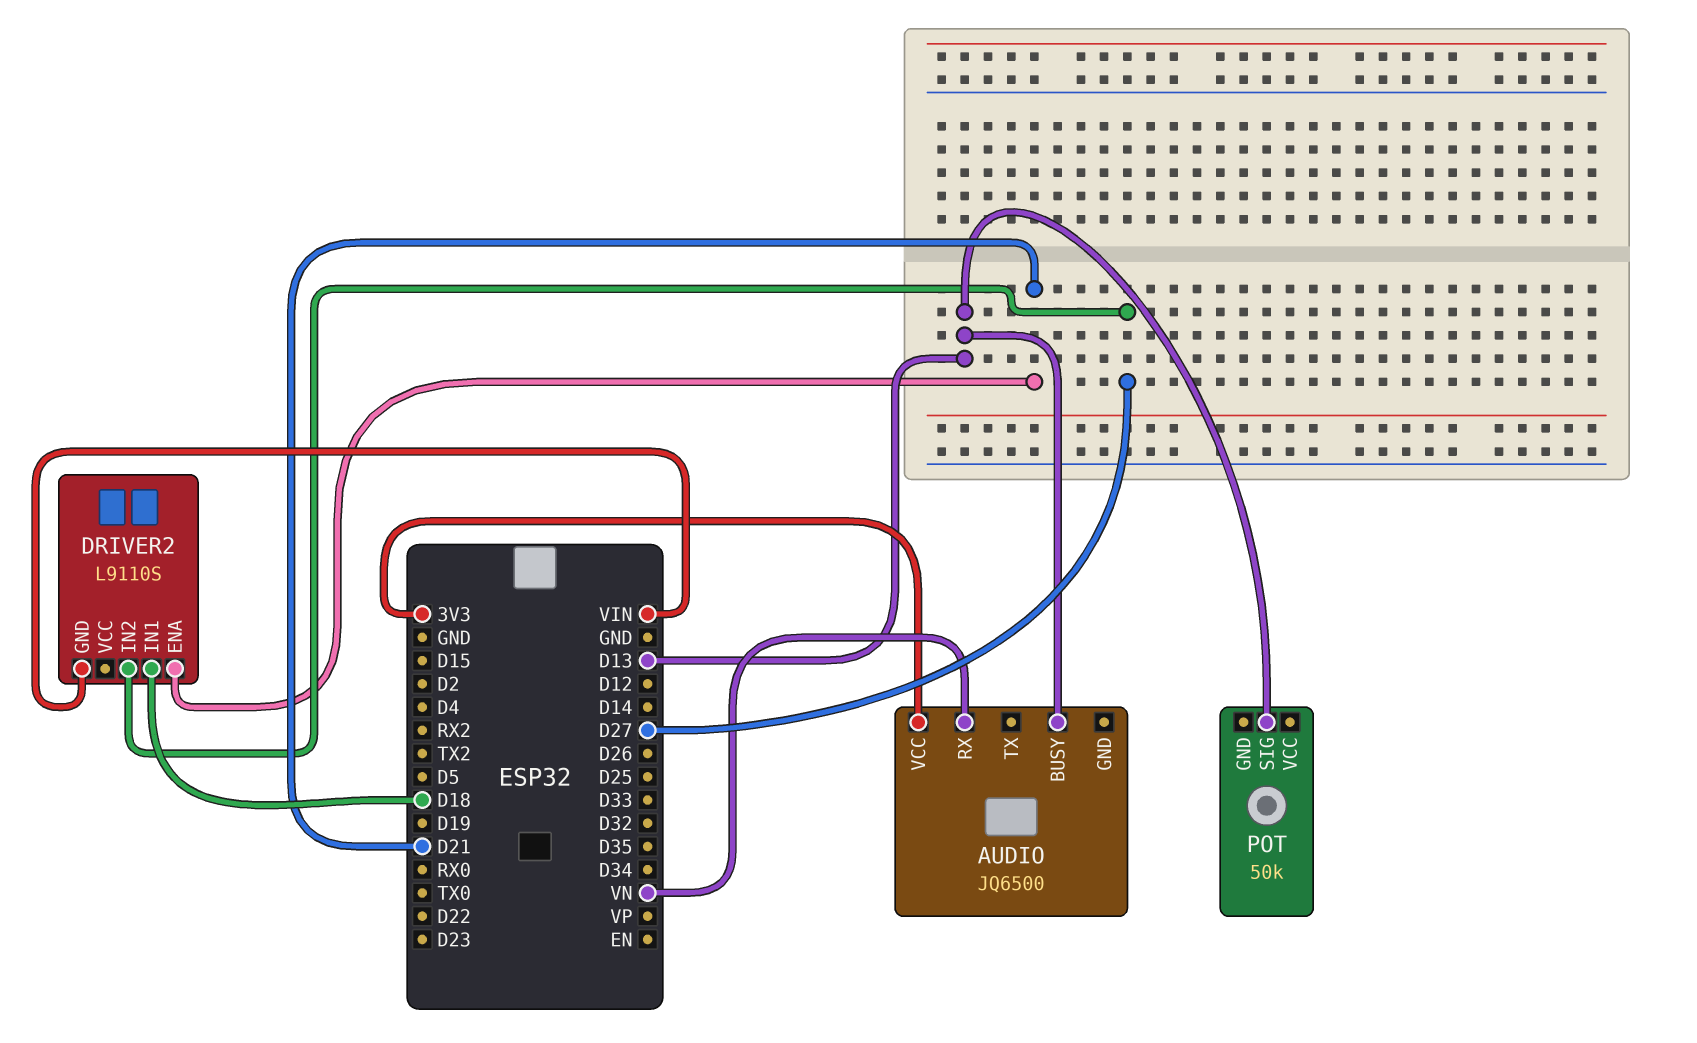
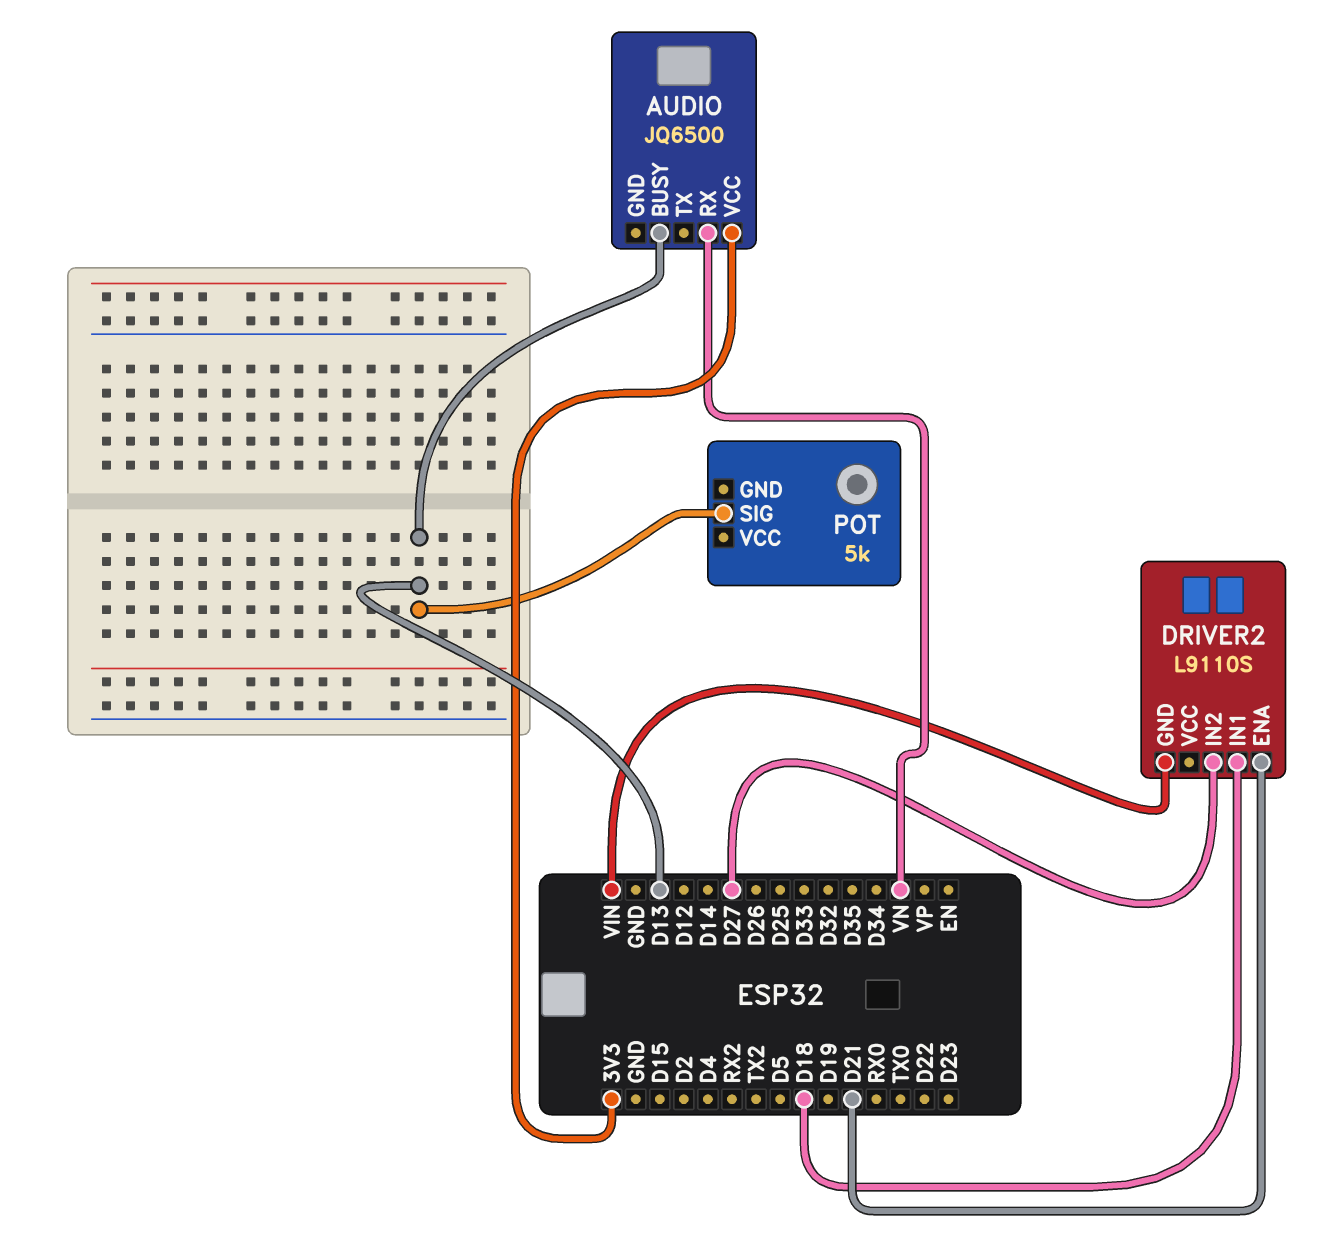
POT: 50k -> 5k

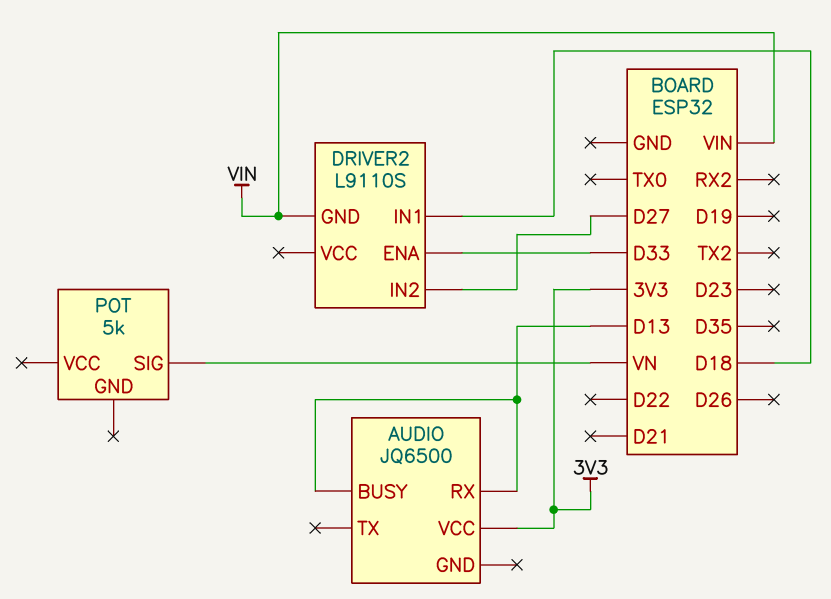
AUDIO pin RX: VN -> D13
DRIVER2 pin ENA: D21 -> D33
POT pin SIG: D13 -> VN

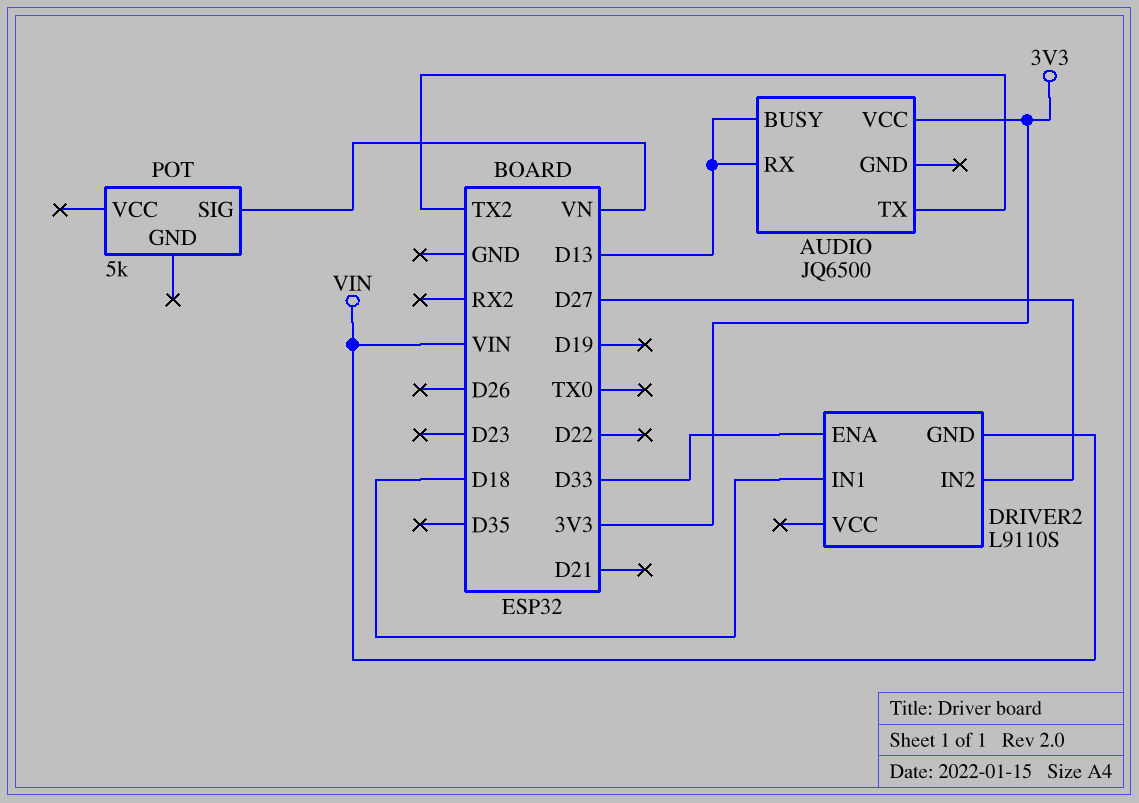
AUDIO pin TX: none -> TX2

